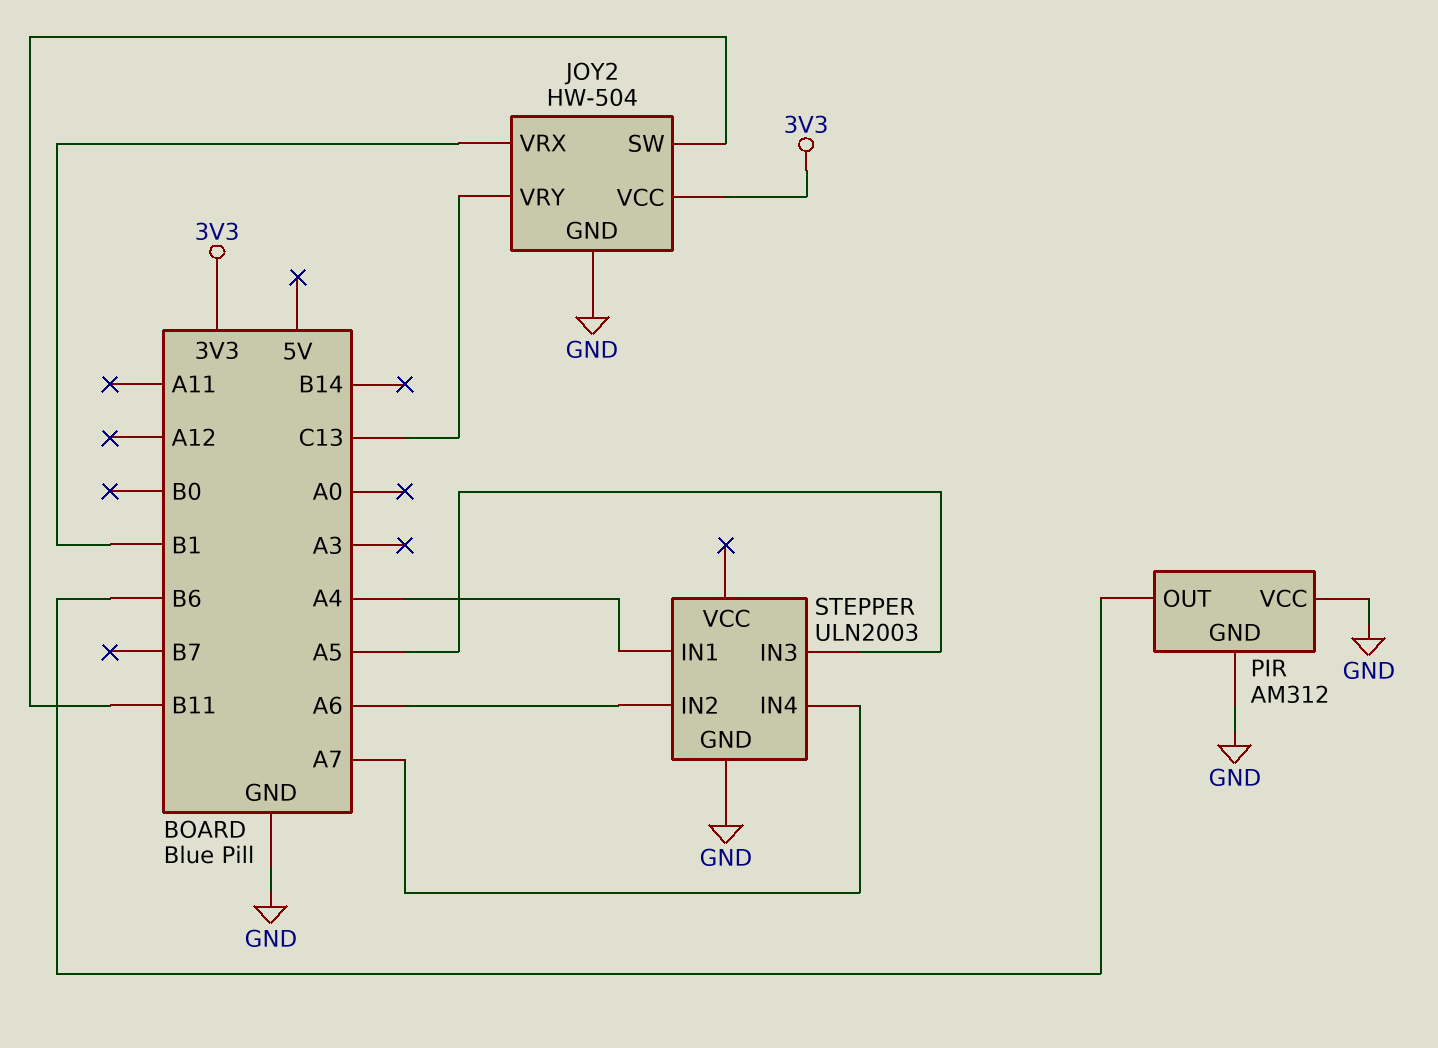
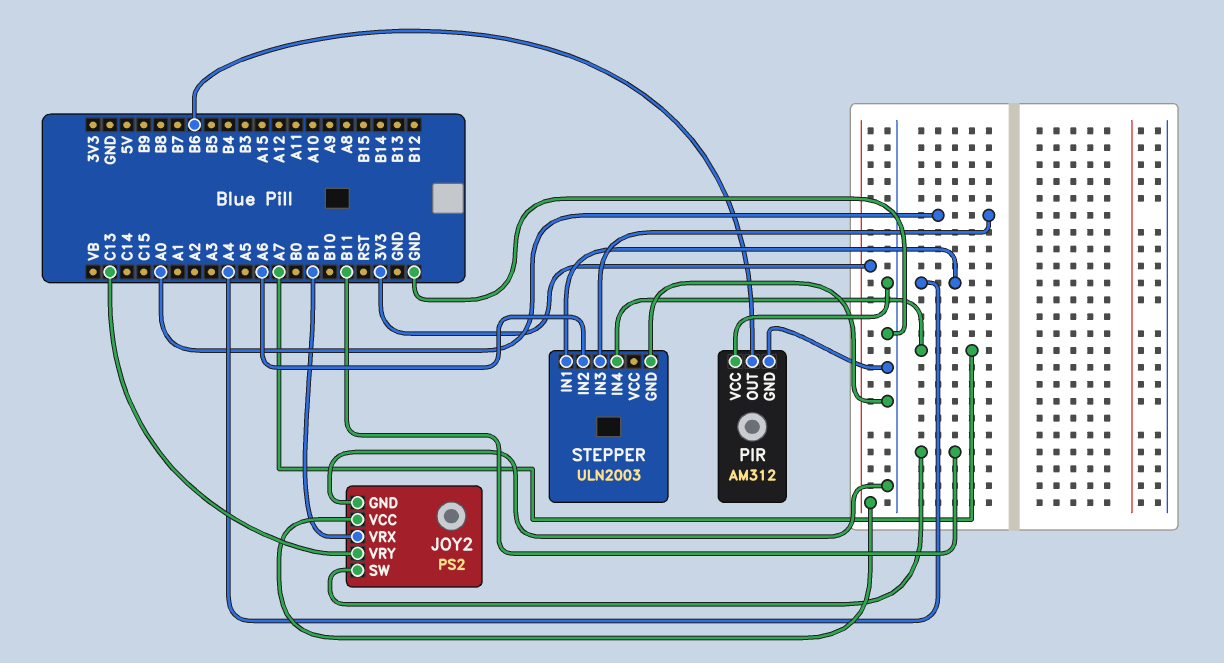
JOY2: HW-504 -> PS2
STEPPER pin IN3: A5 -> A0

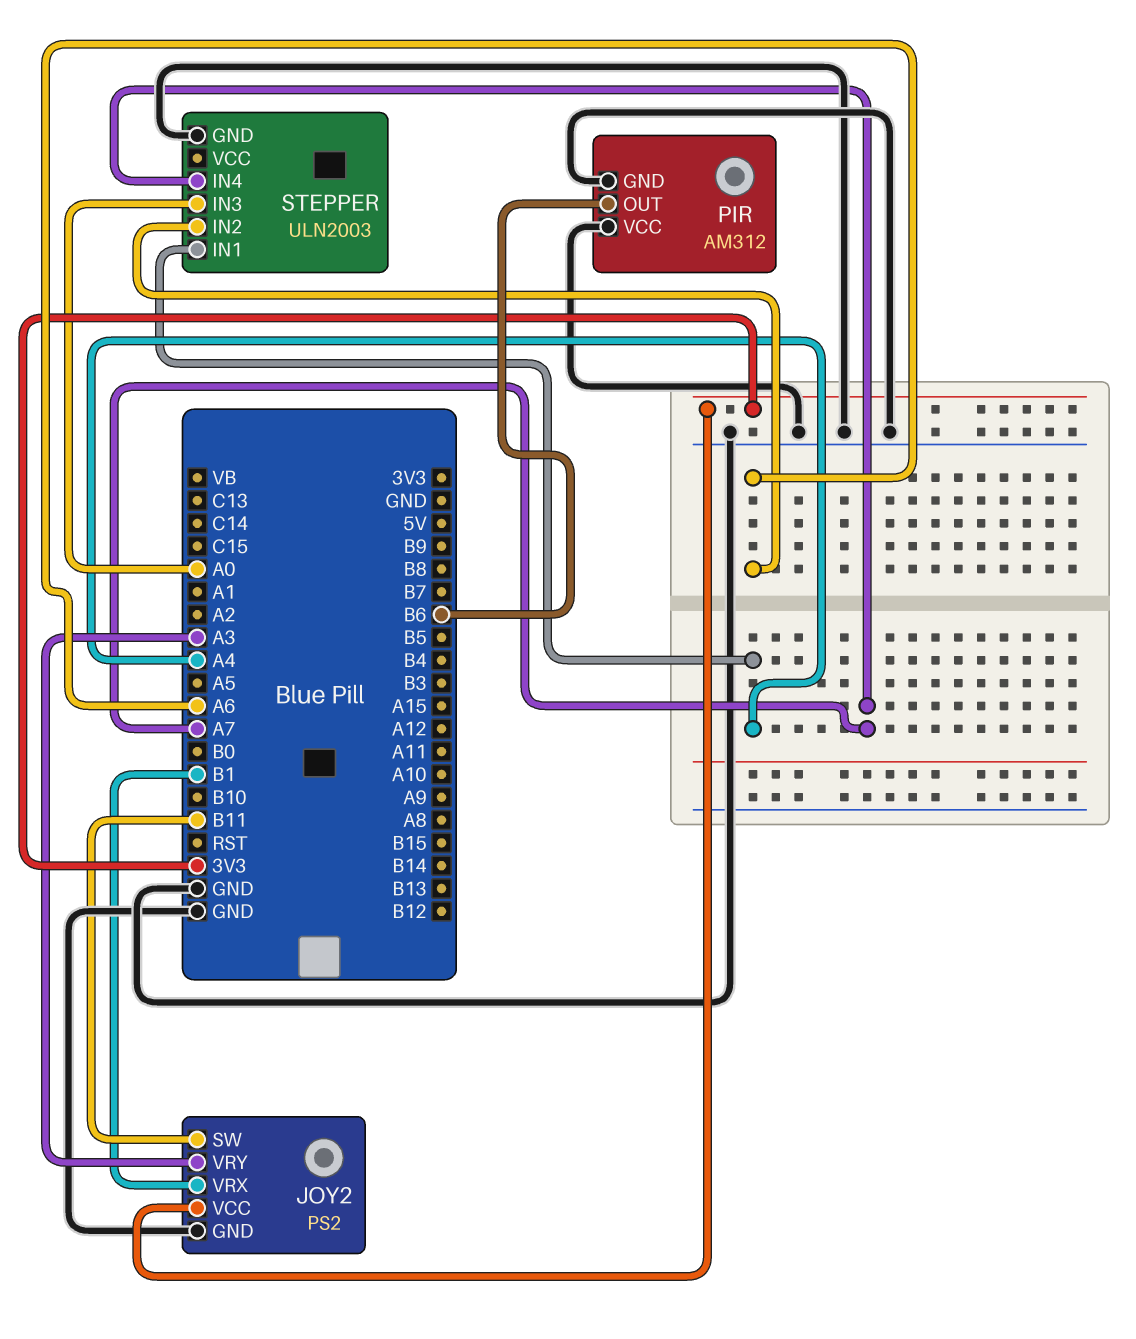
JOY2 pin VRY: C13 -> A3

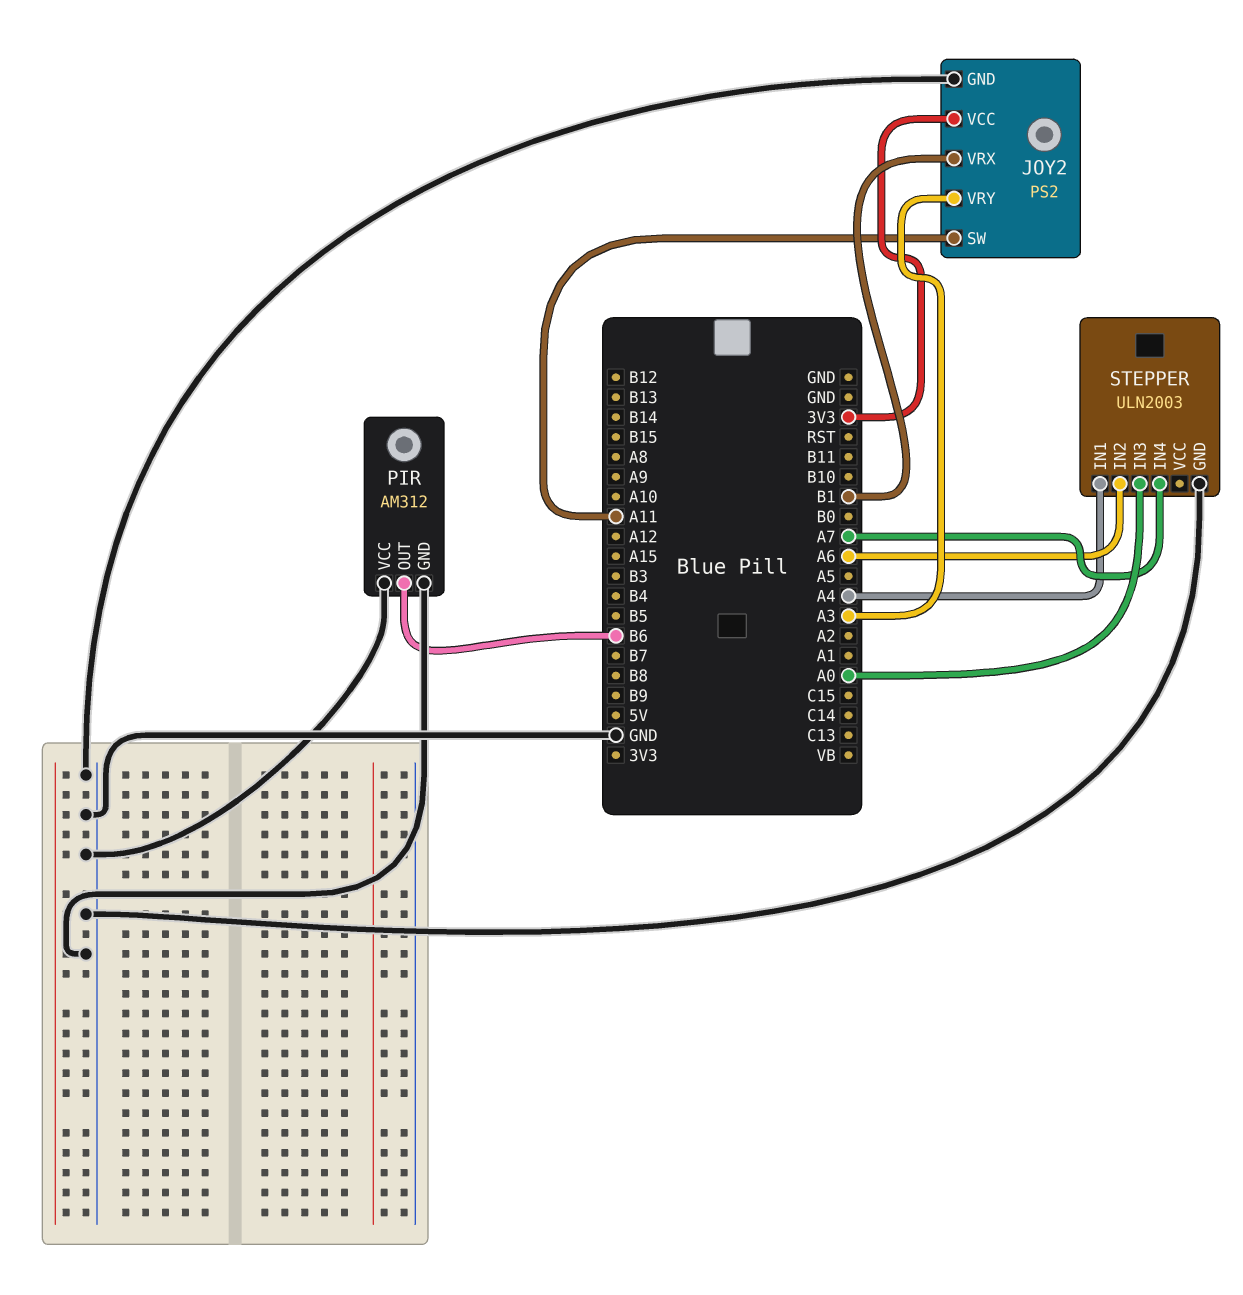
JOY2 pin SW: B11 -> A11

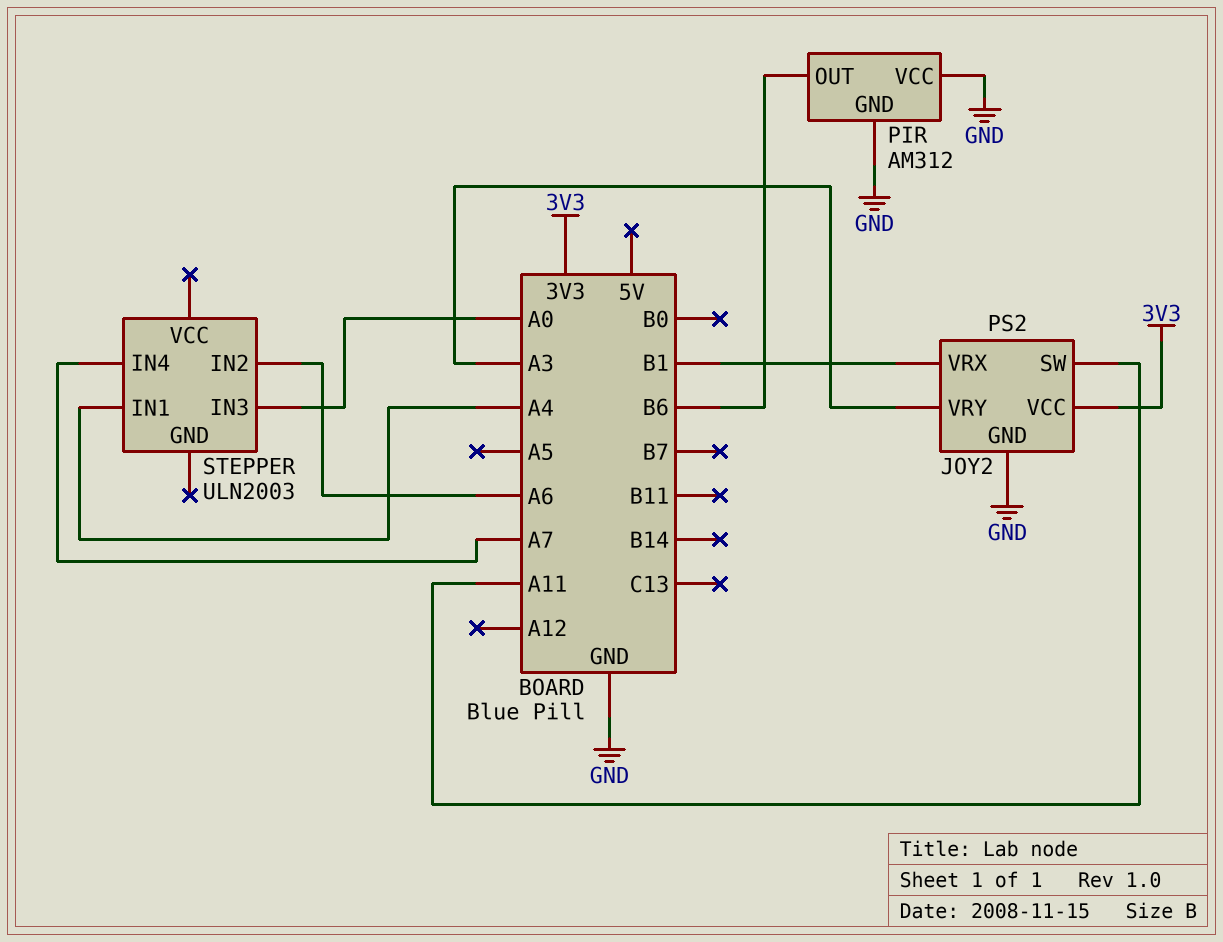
STEPPER pin GND: GND -> none

